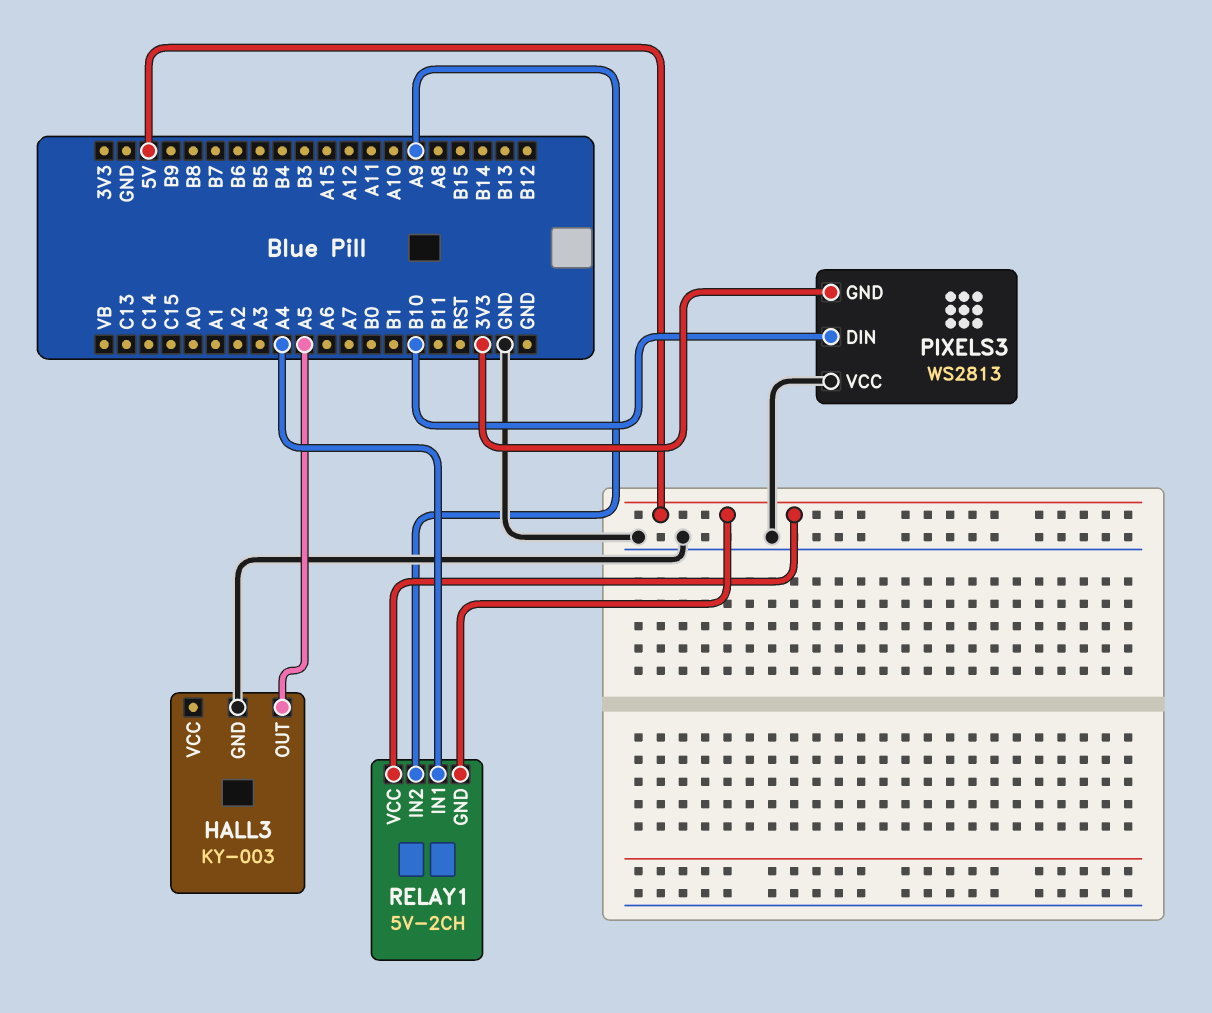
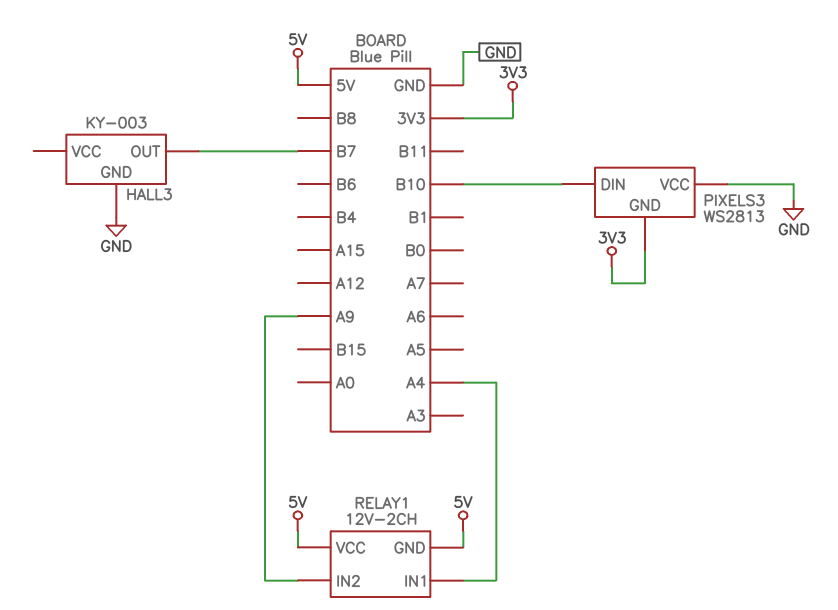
HALL3 pin OUT: A5 -> B7
RELAY1: 5V-2CH -> 12V-2CH

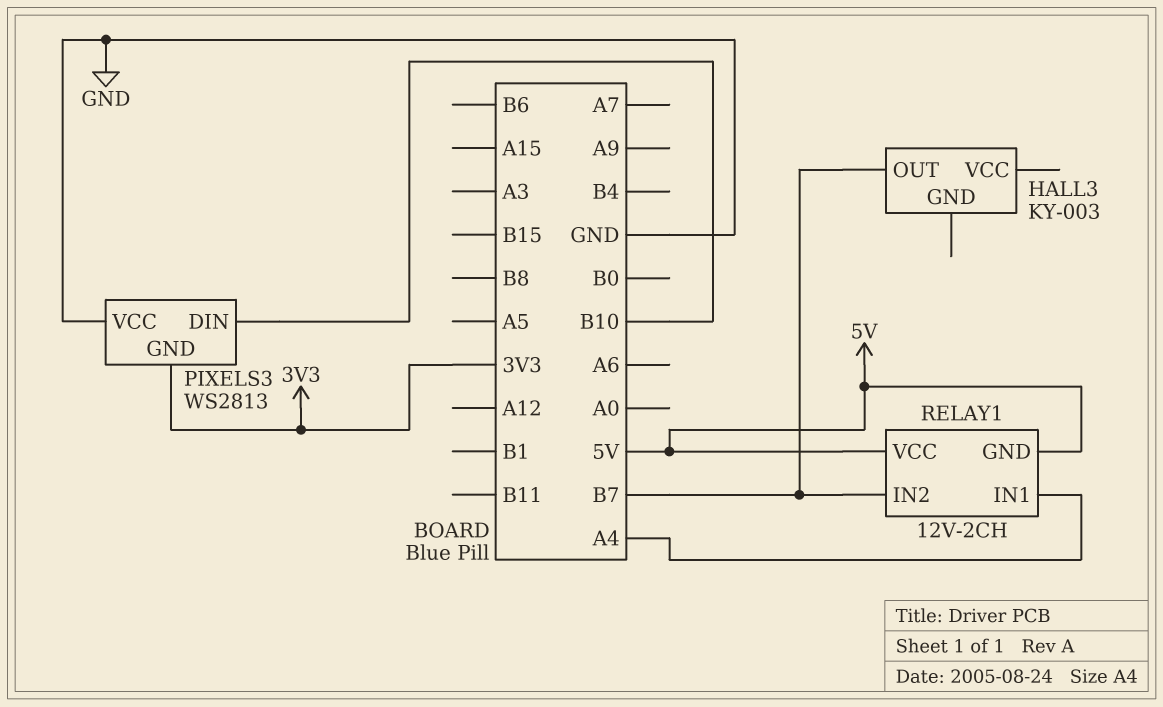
HALL3 pin GND: GND -> none
RELAY1 pin IN2: A9 -> B7

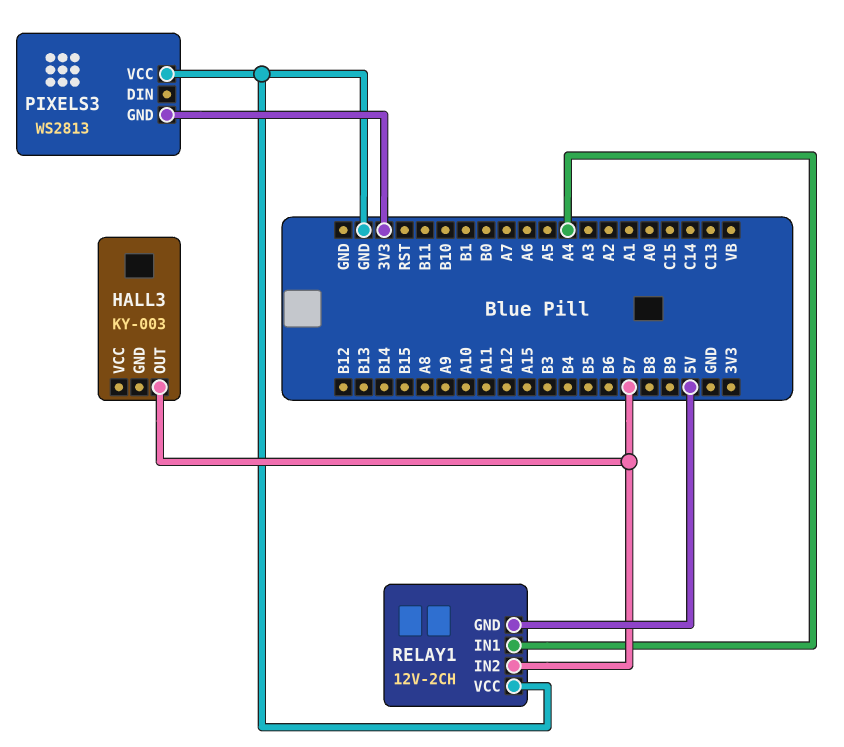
PIXELS3 pin DIN: B10 -> none
RELAY1 pin VCC: 5V -> GND

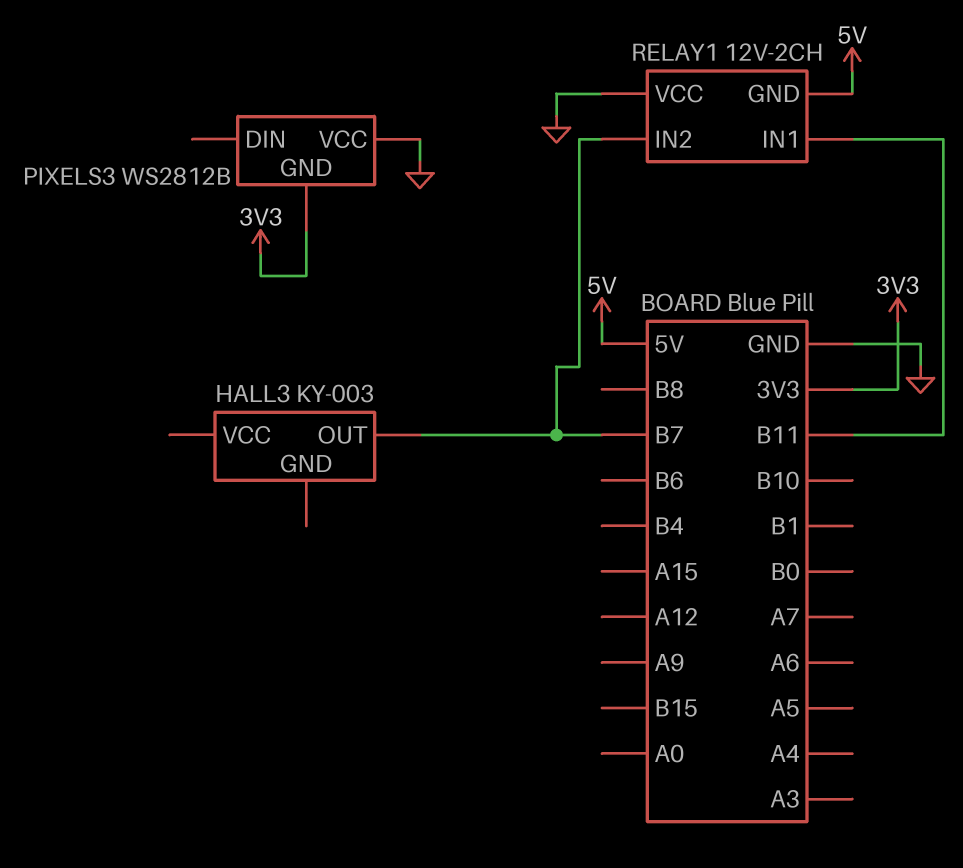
PIXELS3: WS2813 -> WS2812B
RELAY1 pin IN1: A4 -> B11

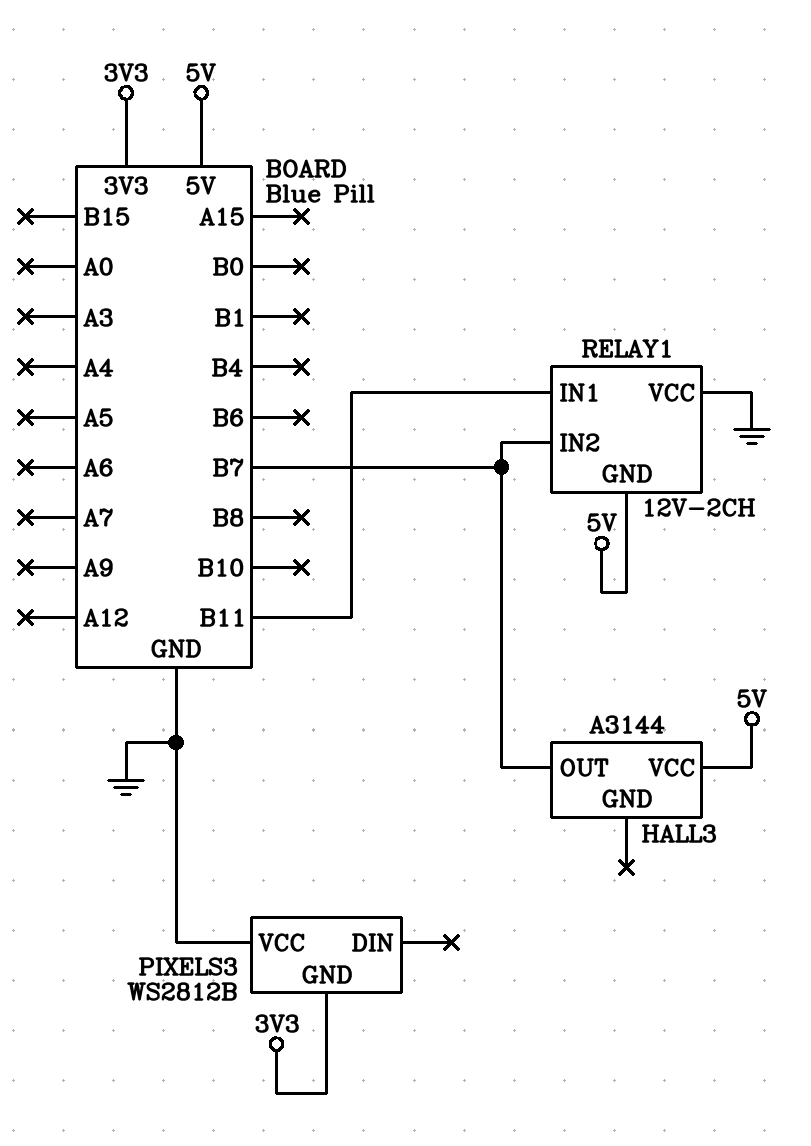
HALL3: KY-003 -> A3144
HALL3 pin VCC: none -> 5V

